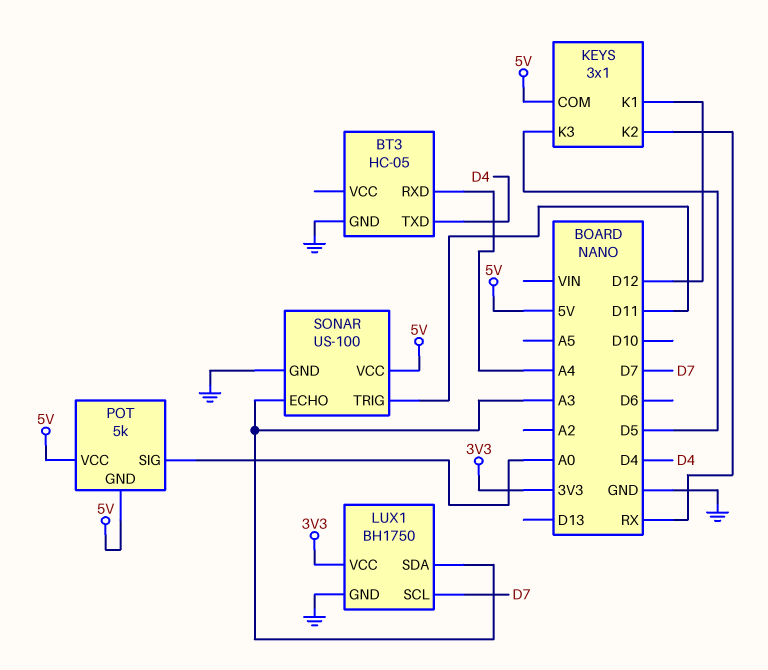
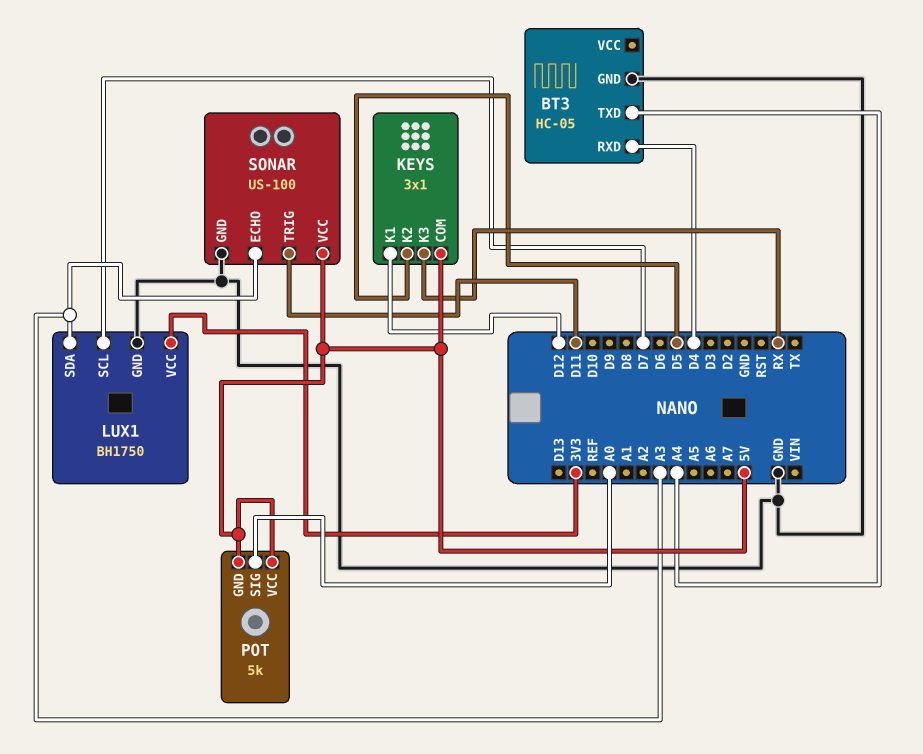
BT3 pin RXD: A4 -> D4
BT3 pin TXD: D4 -> A4
KEYS pin K2: RX -> D5
KEYS pin K3: D5 -> RX

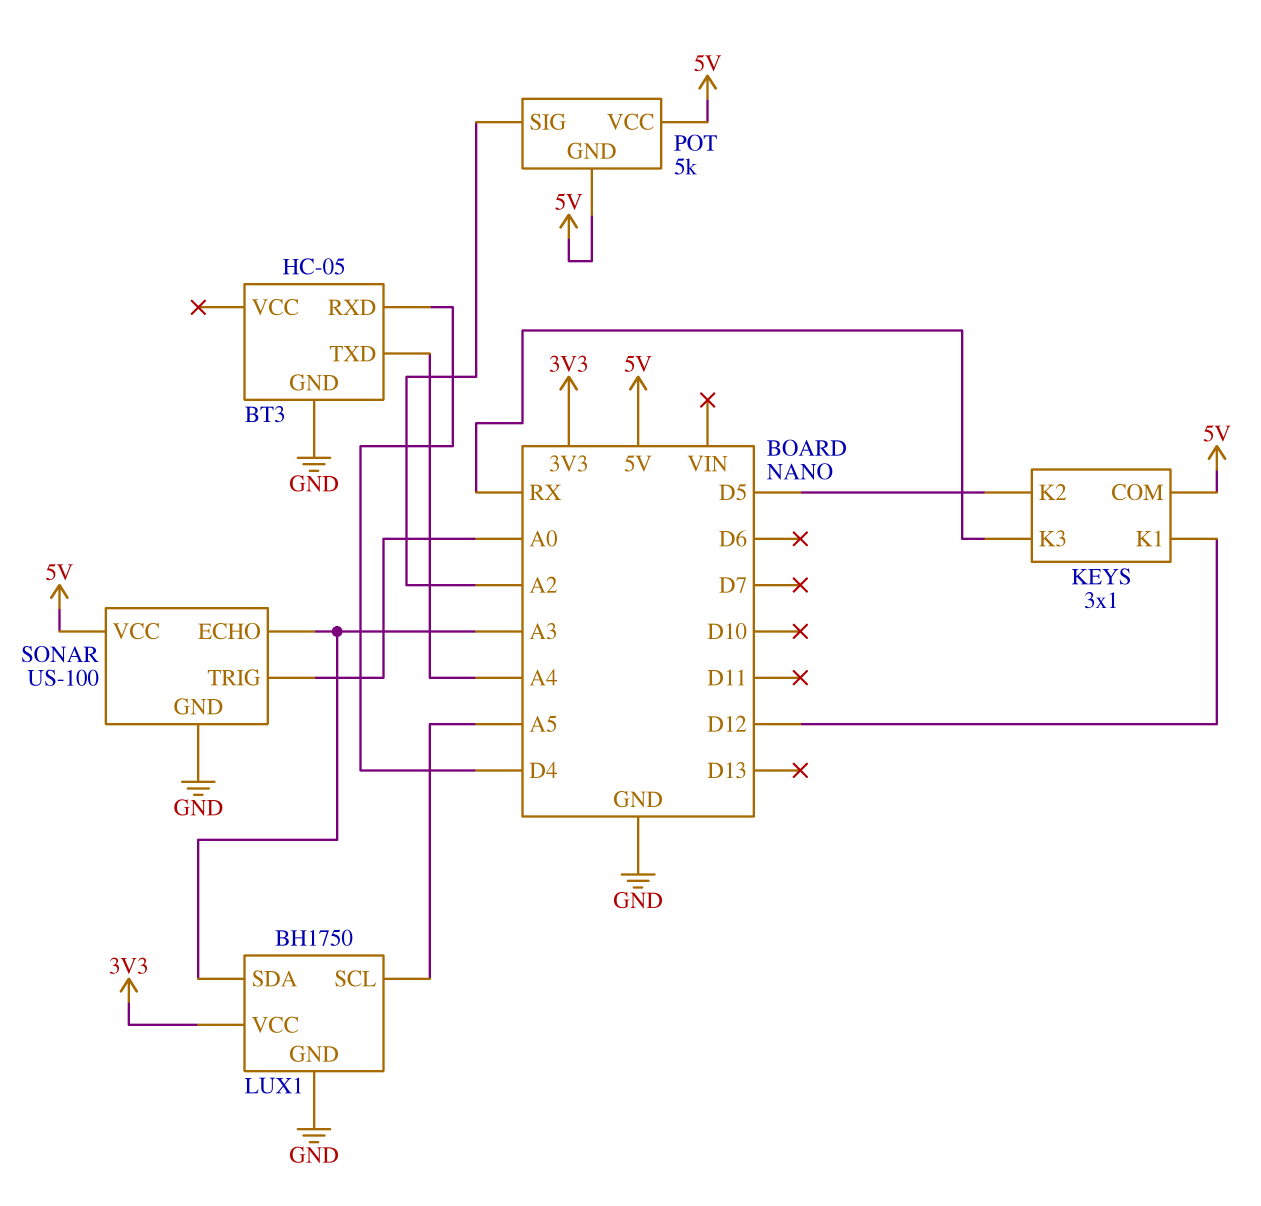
LUX1 pin SCL: D7 -> A5
POT pin SIG: A0 -> A2
SONAR pin TRIG: D11 -> A0

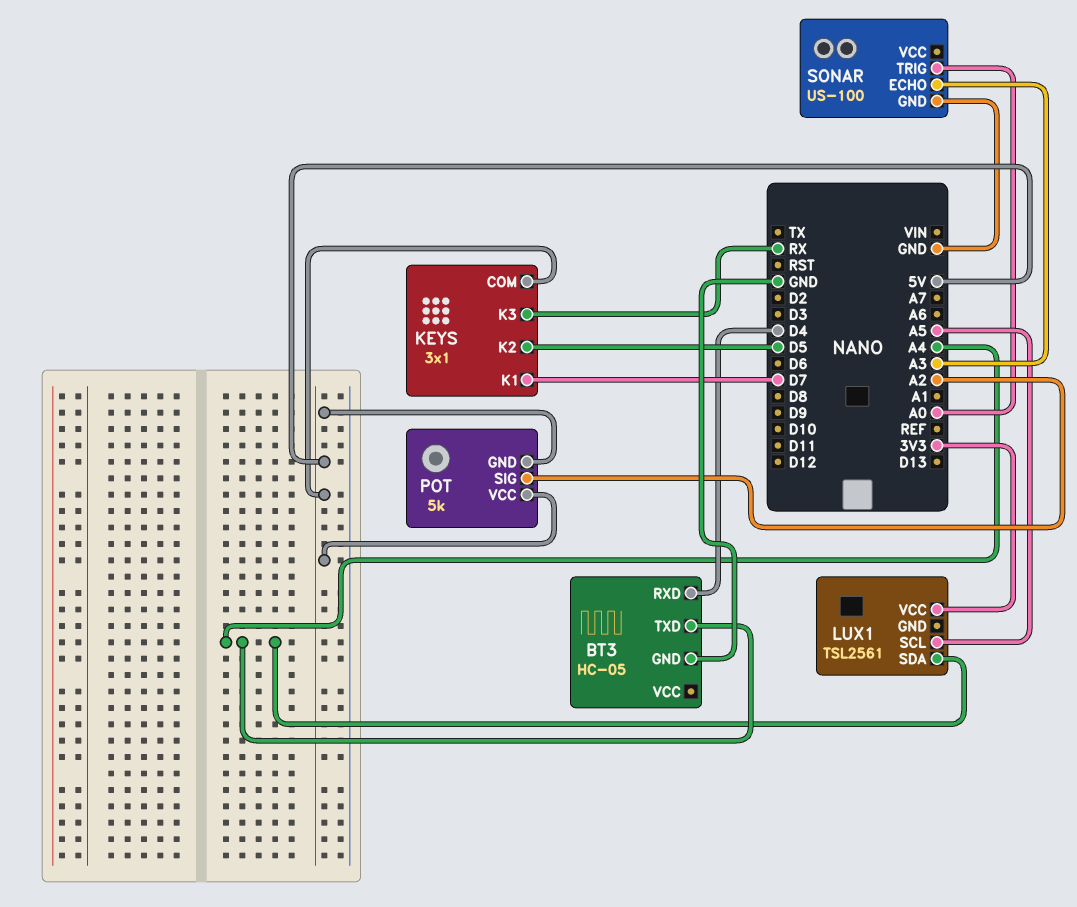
KEYS pin K1: D12 -> D7
LUX1: BH1750 -> TSL2561
LUX1 pin GND: GND -> none
LUX1 pin SDA: A3 -> A4
SONAR pin VCC: 5V -> none

